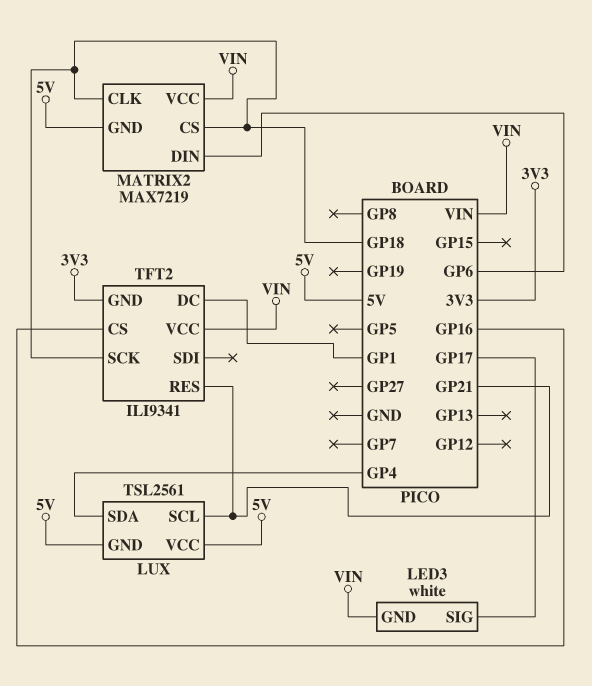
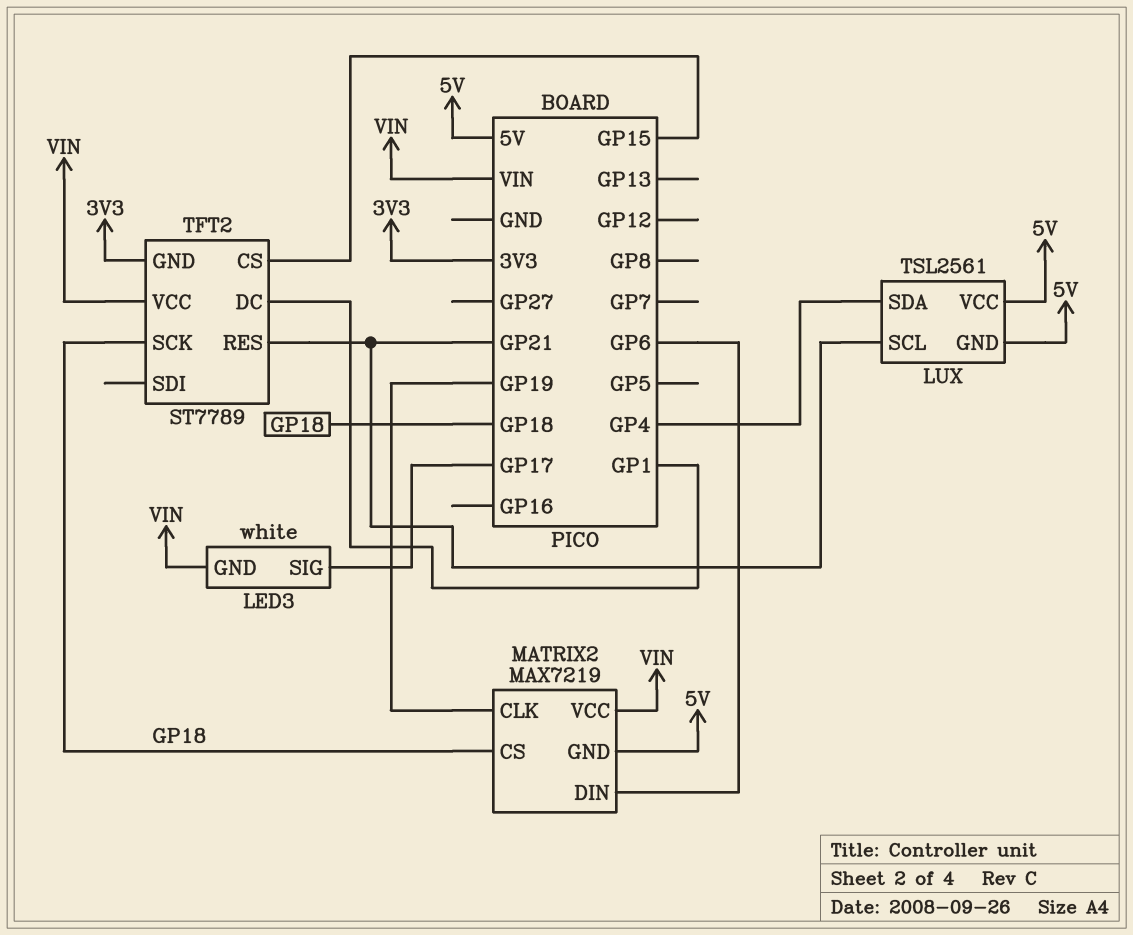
MATRIX2 pin CLK: GP18 -> GP19
TFT2: ILI9341 -> ST7789
TFT2 pin CS: GP16 -> GP15

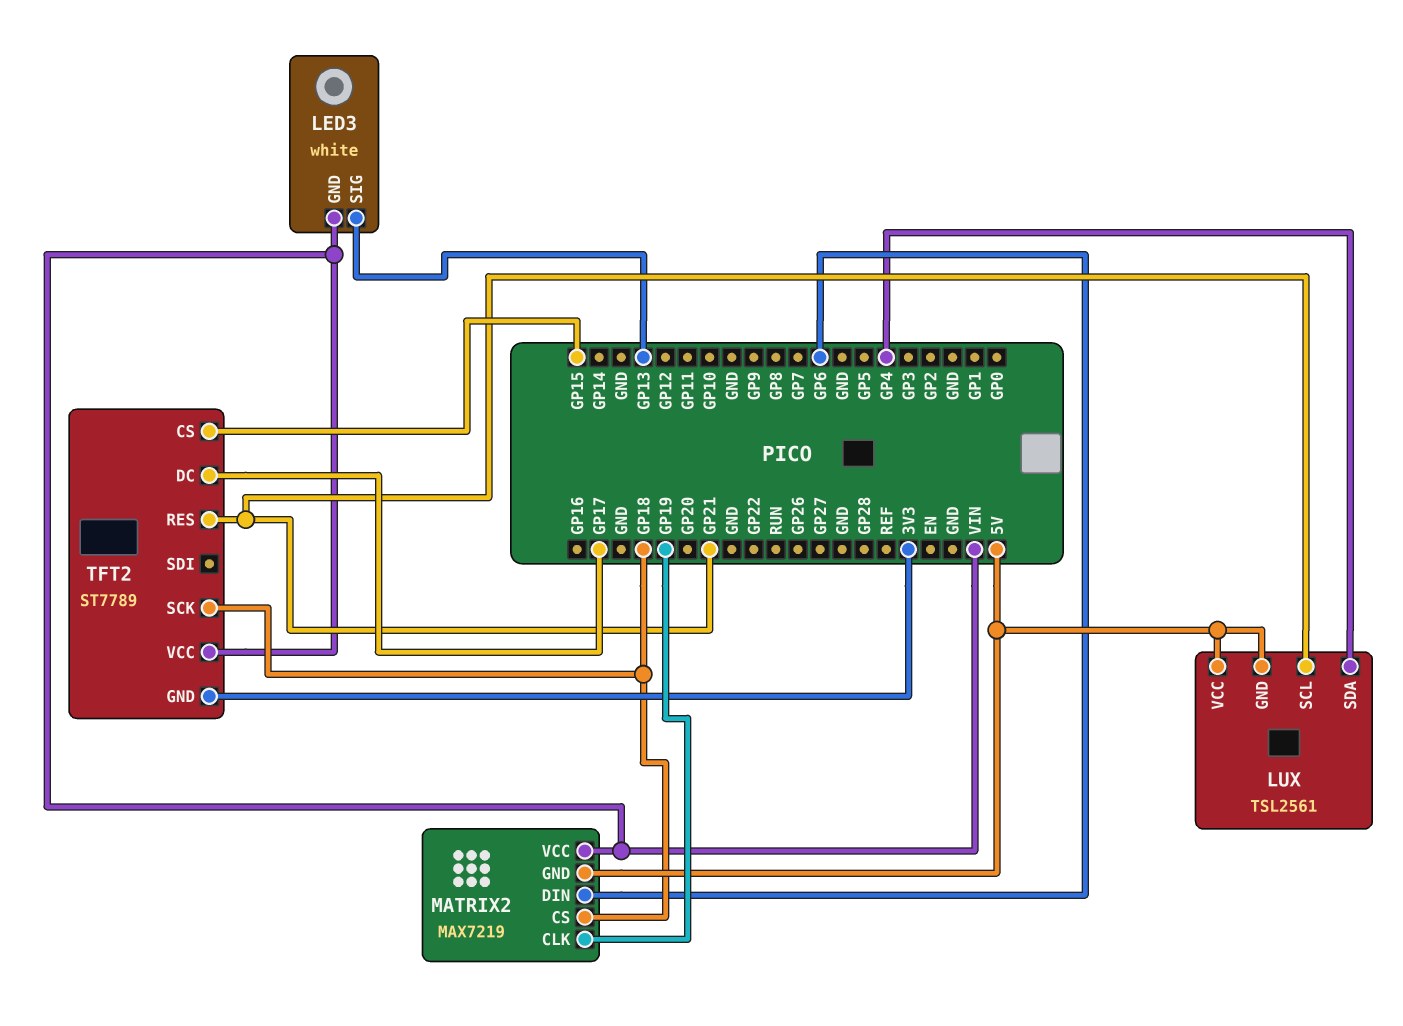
LED3 pin SIG: GP17 -> GP13
TFT2 pin DC: GP1 -> GP17

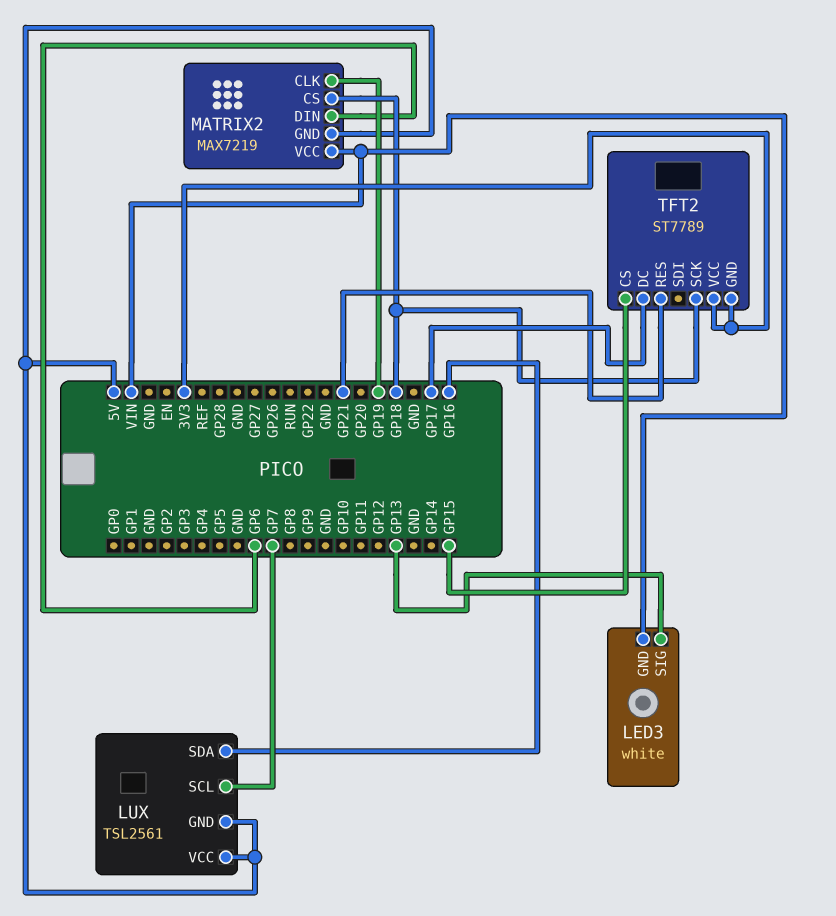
LUX pin SCL: GP21 -> GP7
LUX pin SDA: GP4 -> GP16
TFT2 pin VCC: VIN -> 3V3

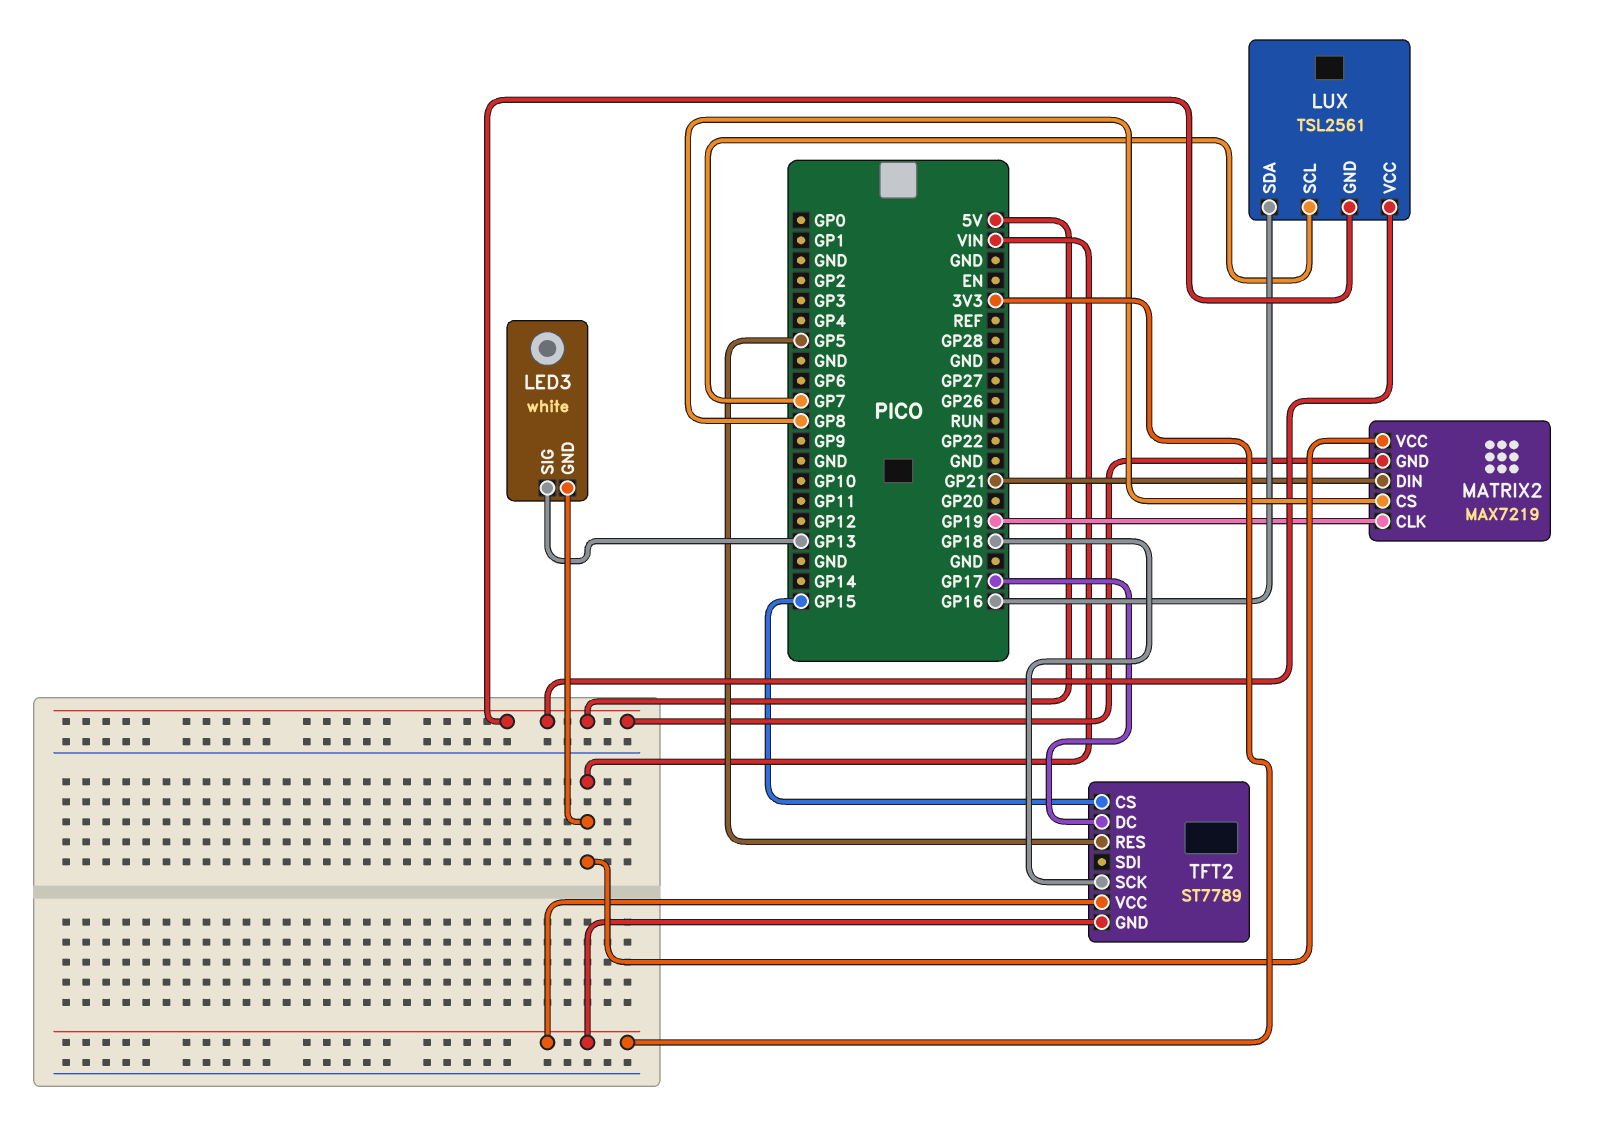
MATRIX2 pin CS: GP18 -> GP8
MATRIX2 pin DIN: GP6 -> GP21
TFT2 pin RES: GP21 -> GP5

